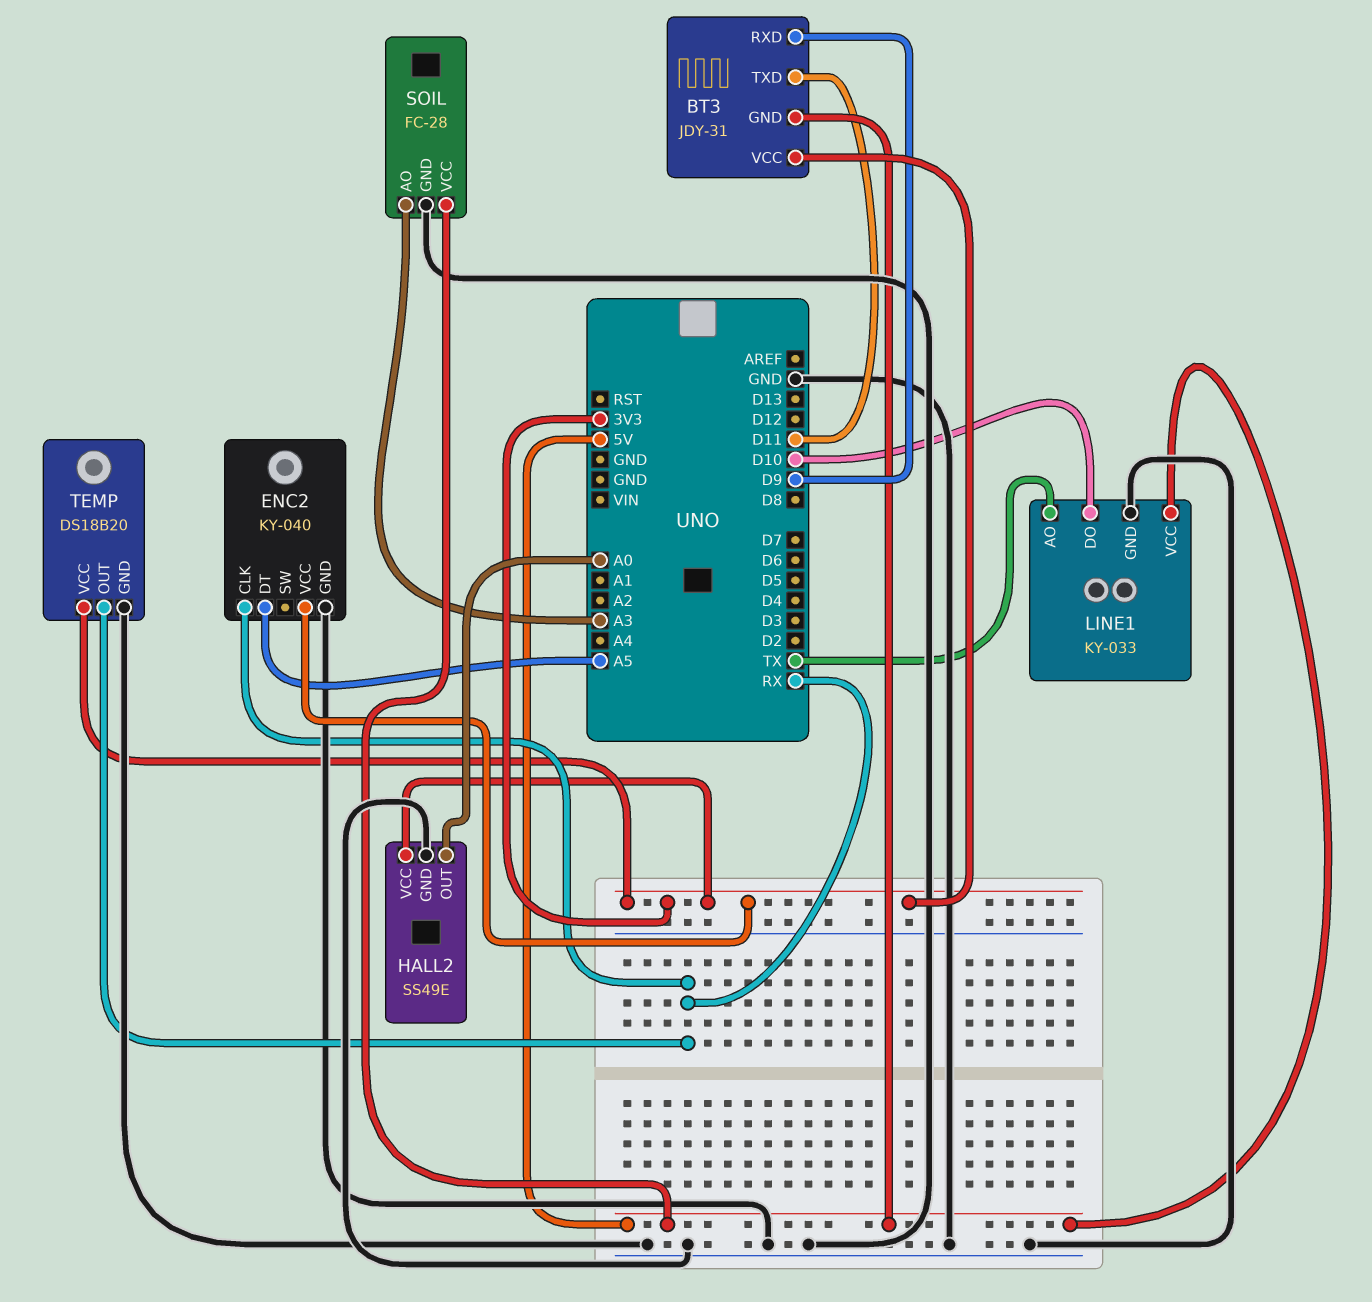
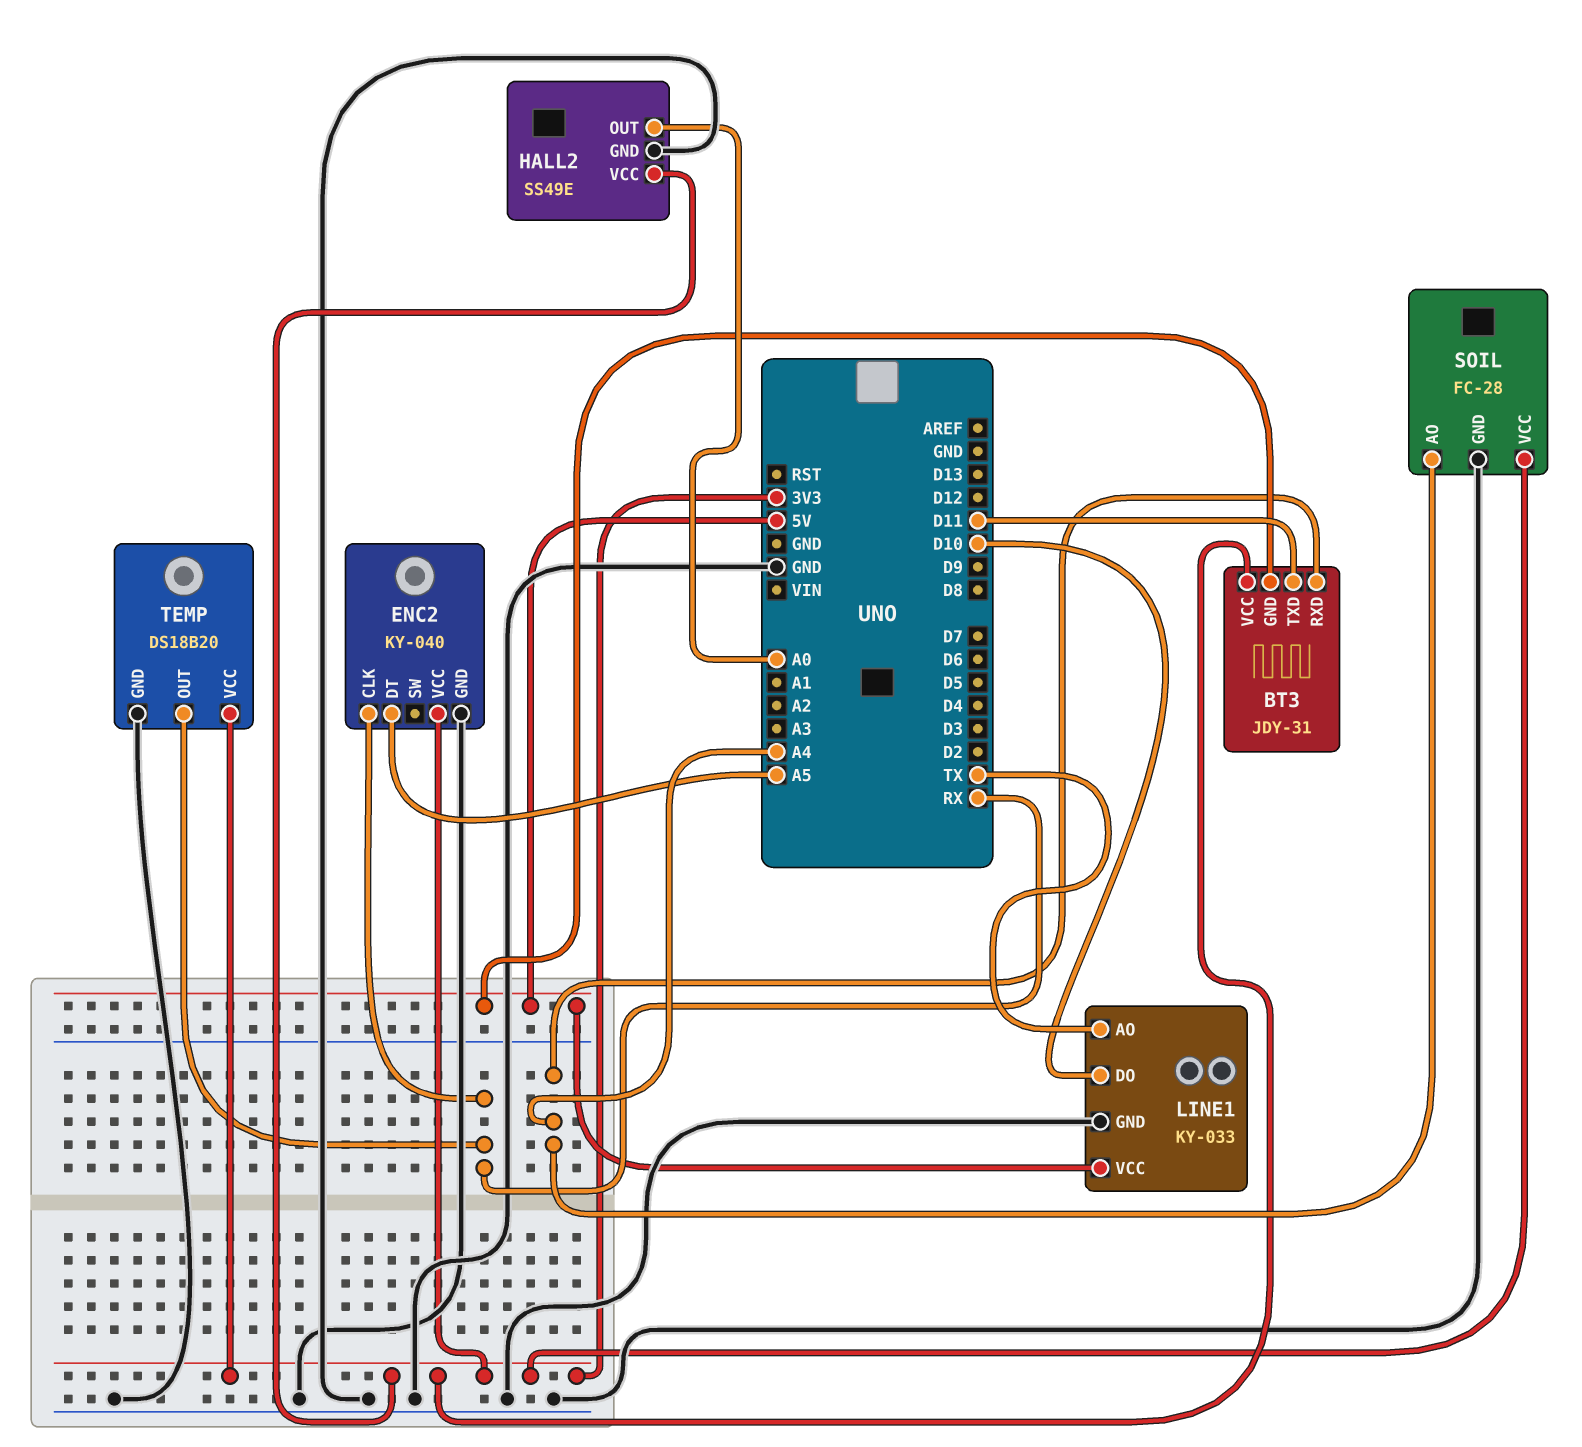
BT3 pin RXD: D9 -> A4
SOIL pin AO: A3 -> A4
SOIL pin VCC: 5V -> 3V3

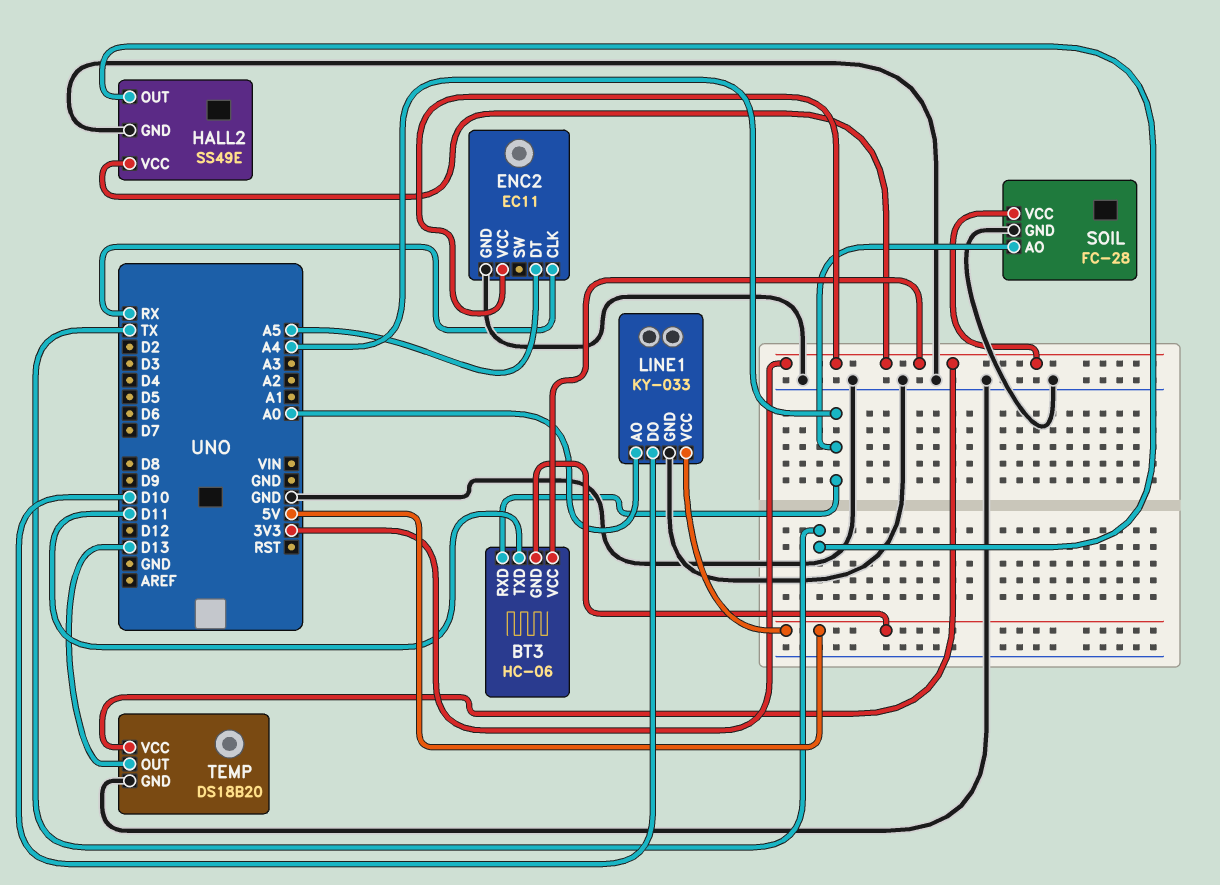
BT3: JDY-31 -> HC-06
ENC2: KY-040 -> EC11
HALL2 pin OUT: A0 -> TX
LINE1 pin AO: TX -> A0
TEMP pin OUT: RX -> D13

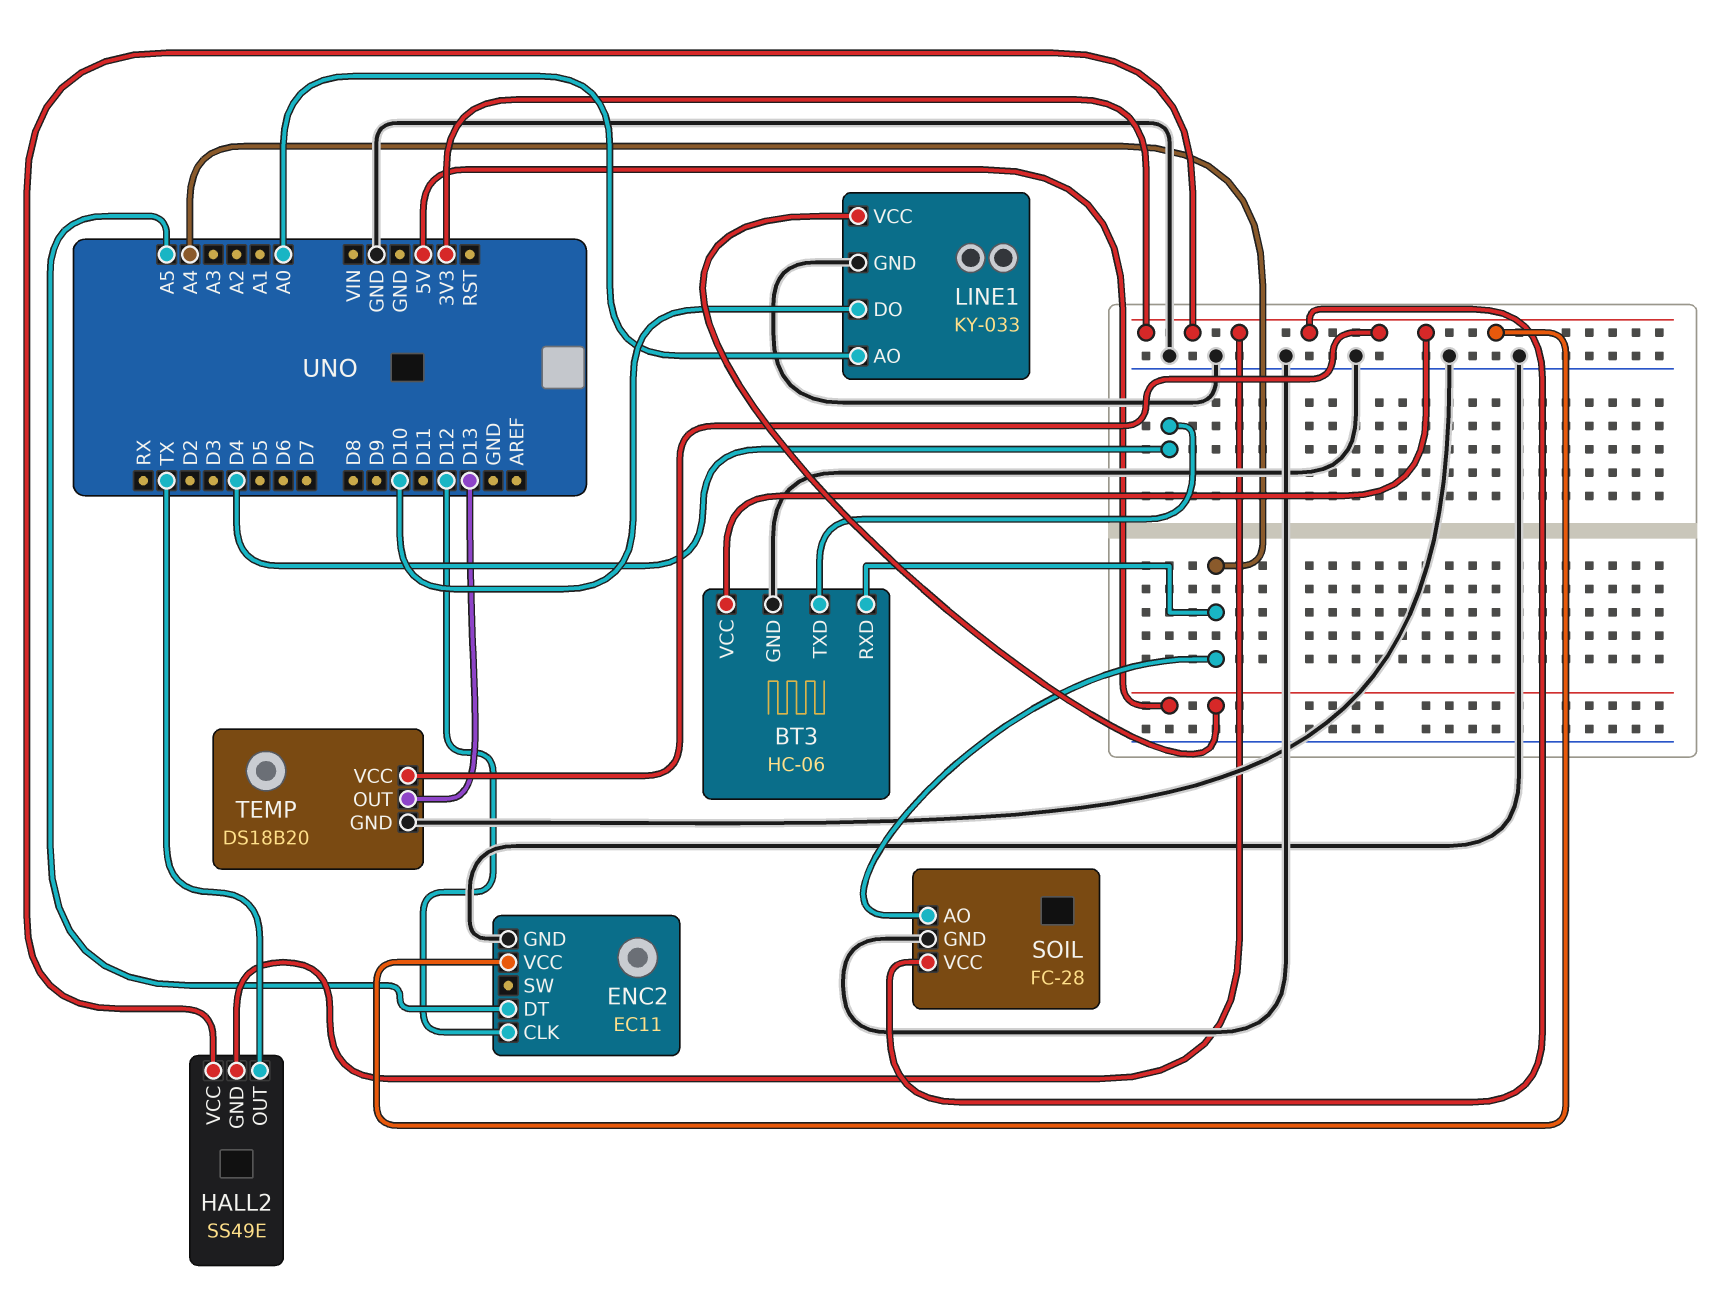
BT3 pin GND: 5V -> GND
BT3 pin TXD: D11 -> D4
ENC2 pin CLK: RX -> D12
HALL2 pin GND: GND -> 3V3

